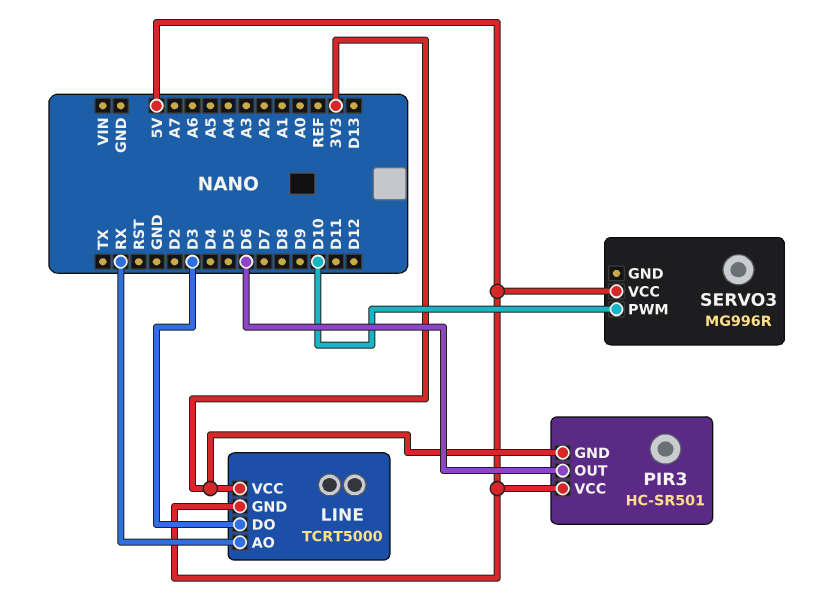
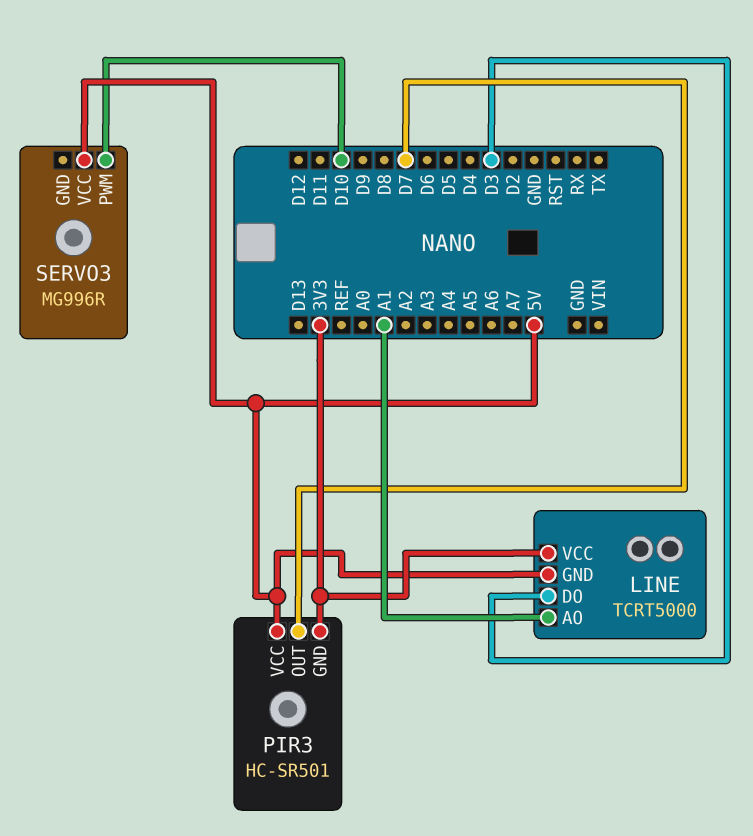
LINE pin AO: RX -> A1
PIR3 pin OUT: D6 -> D7

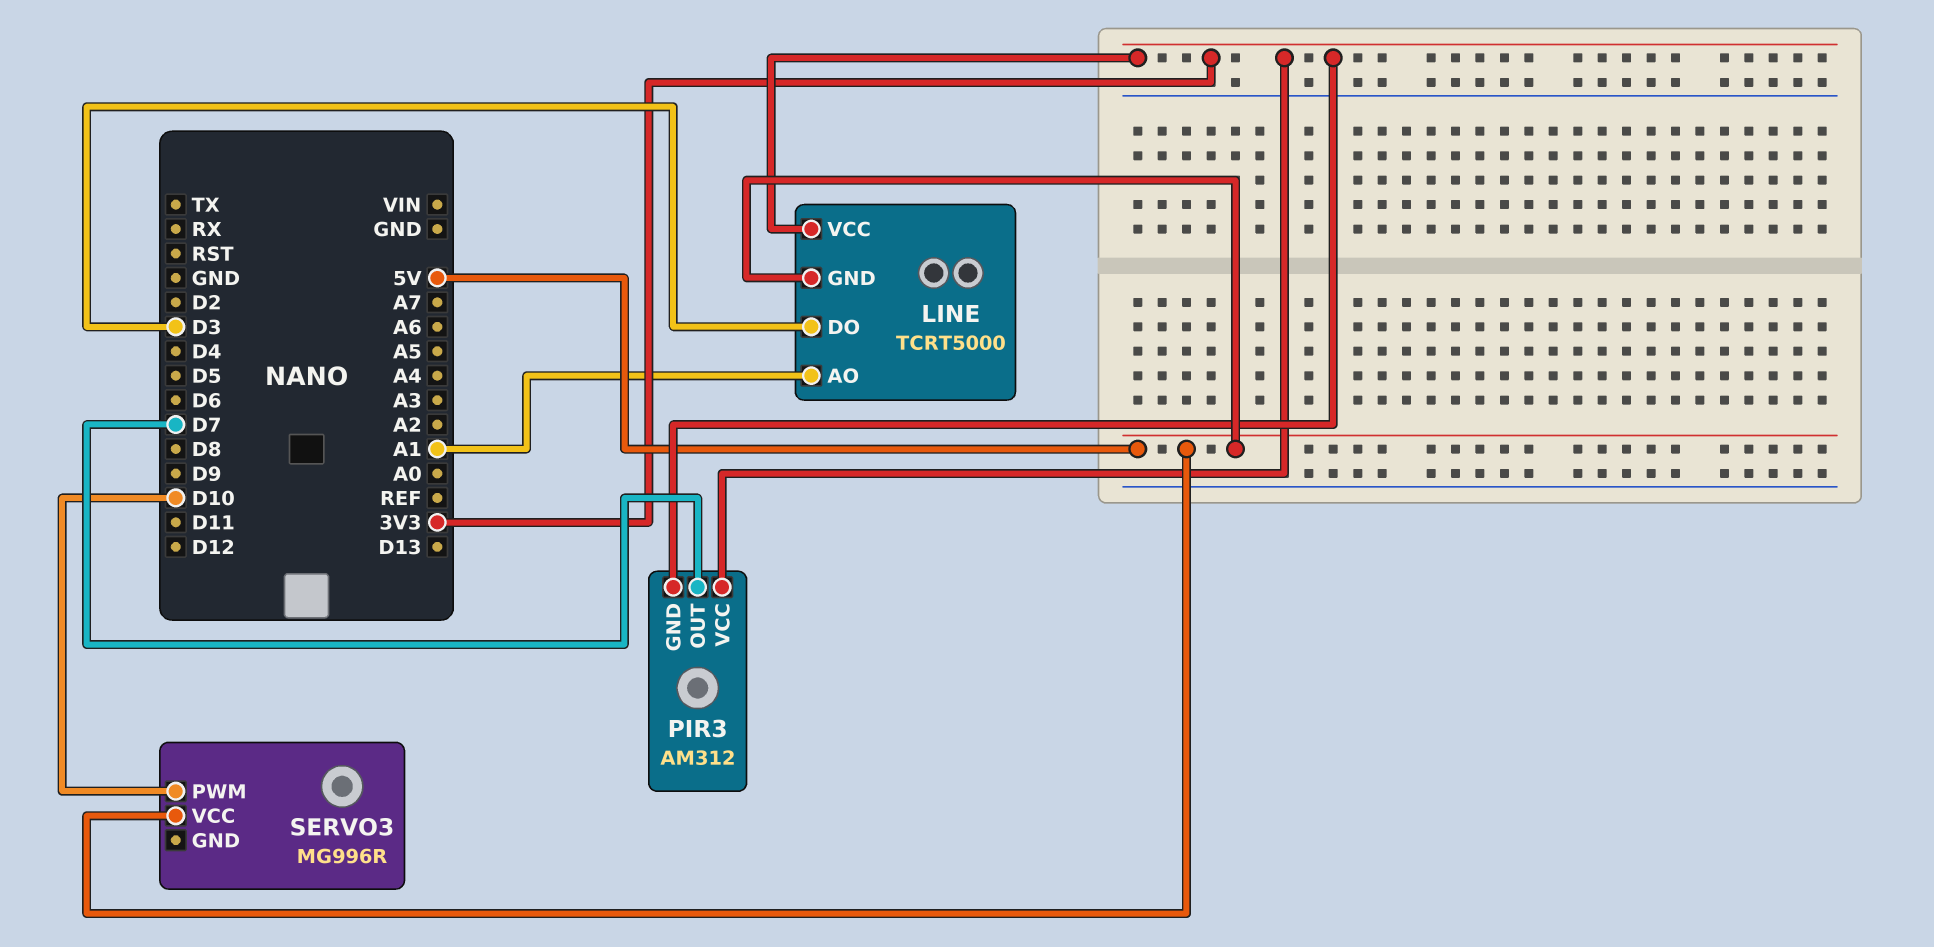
PIR3: HC-SR501 -> AM312
PIR3 pin VCC: 5V -> 3V3

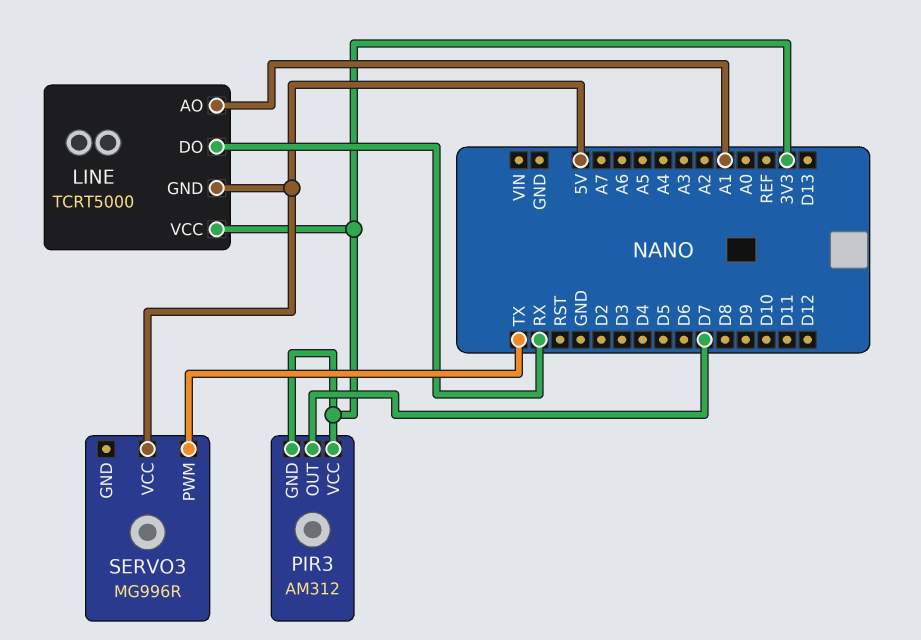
LINE pin DO: D3 -> RX
SERVO3 pin PWM: D10 -> TX

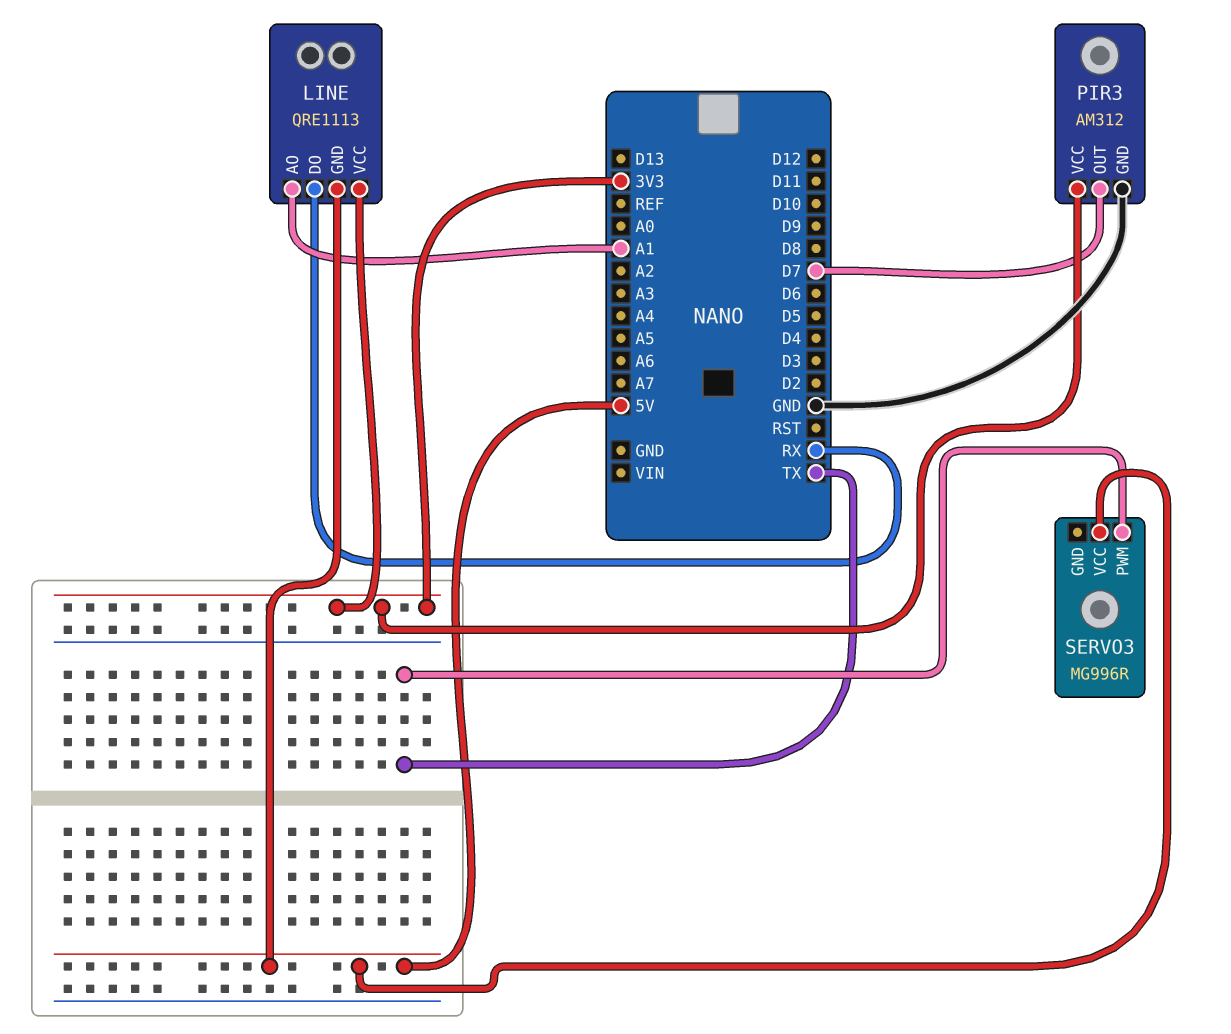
LINE: TCRT5000 -> QRE1113
PIR3 pin GND: 3V3 -> GND

